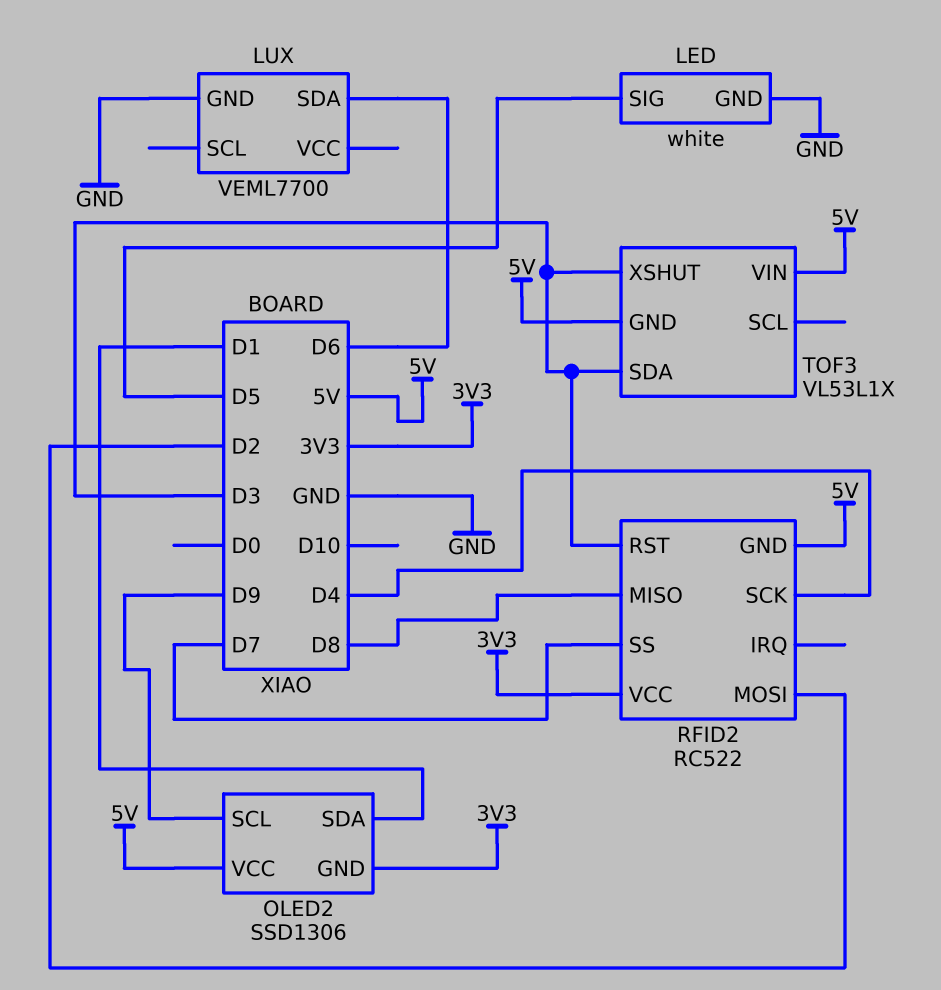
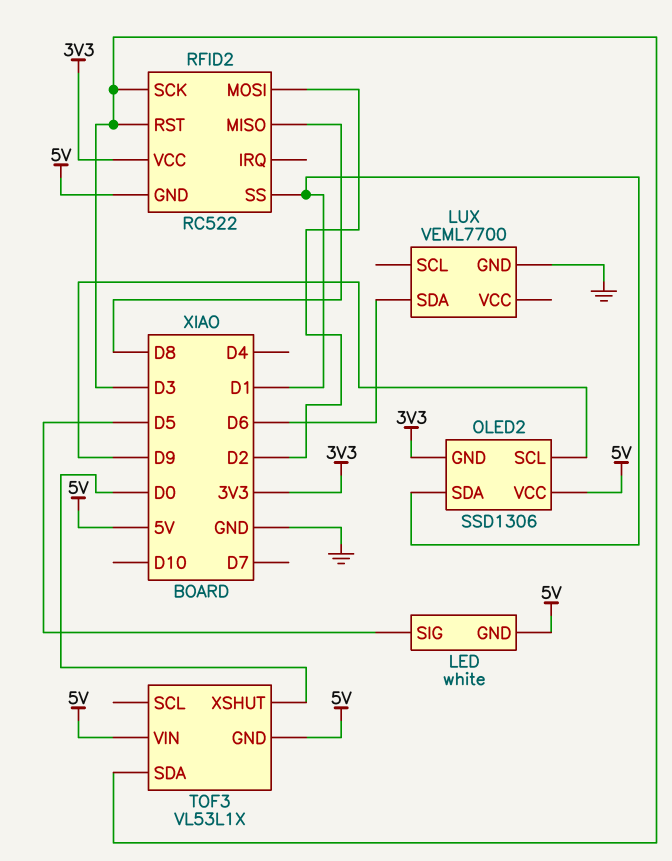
LED pin GND: GND -> 5V
RFID2 pin SCK: D4 -> D3
RFID2 pin SS: D7 -> D1
TOF3 pin XSHUT: D3 -> D0

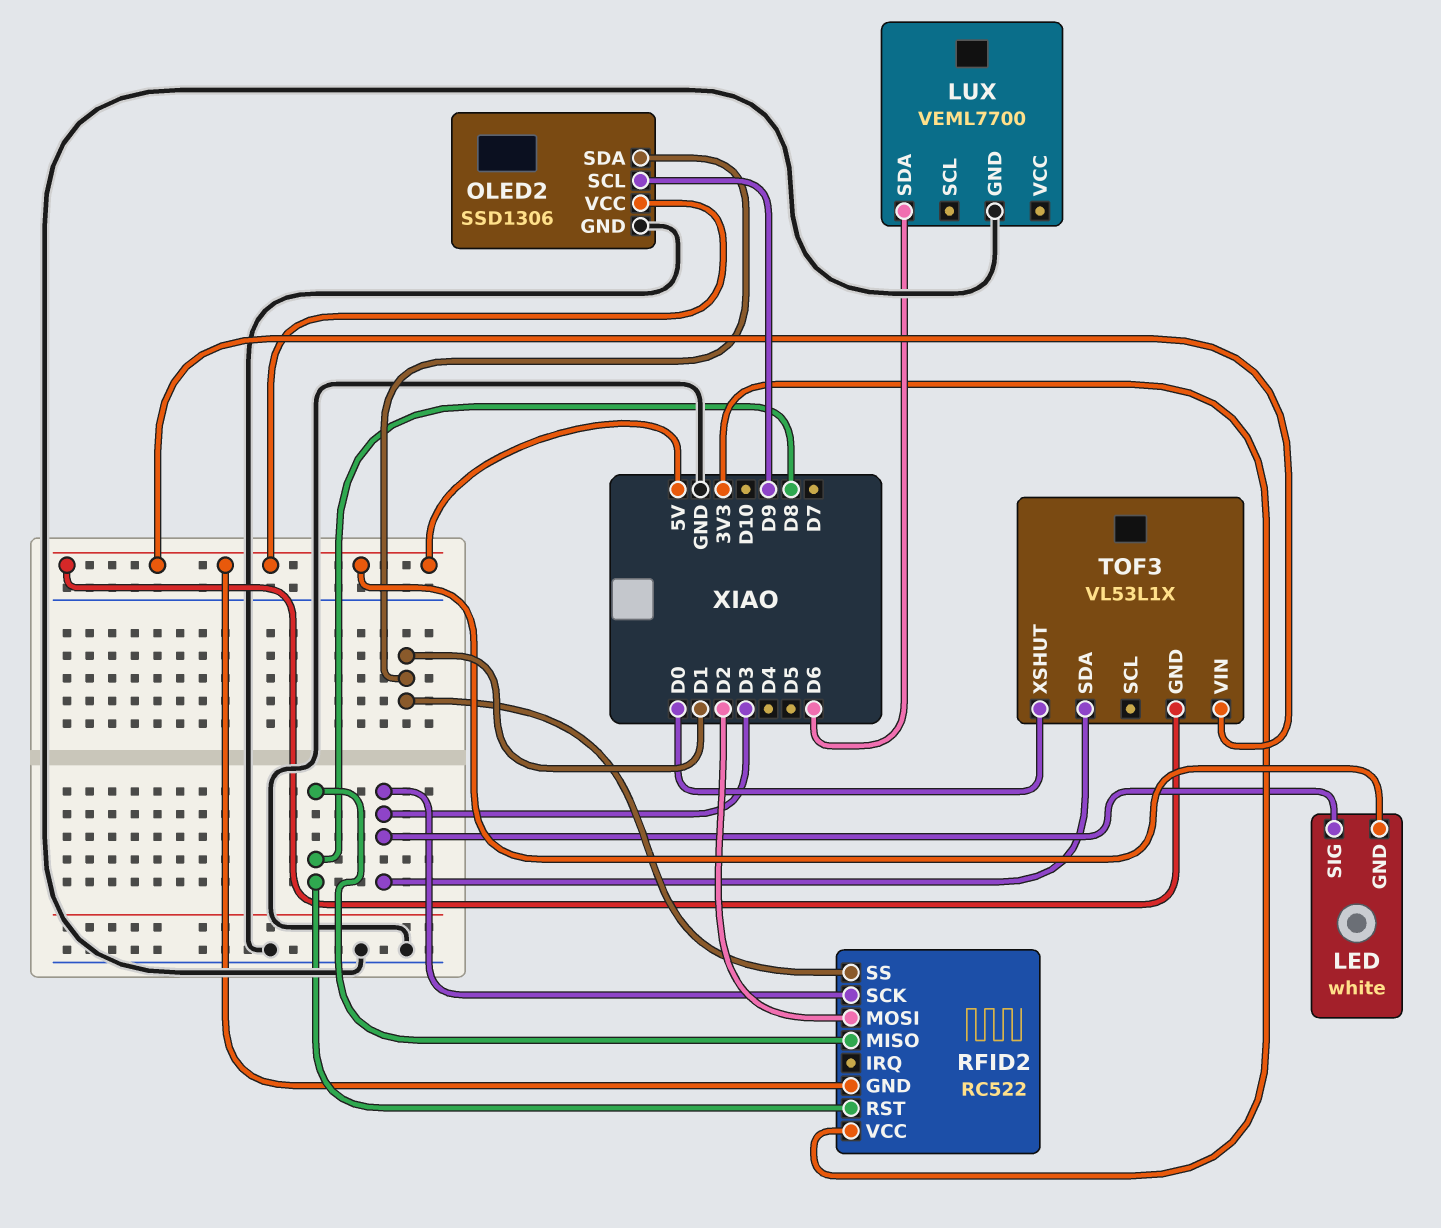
LED pin SIG: D5 -> D3
OLED2 pin GND: 3V3 -> GND
RFID2 pin RST: D3 -> D8

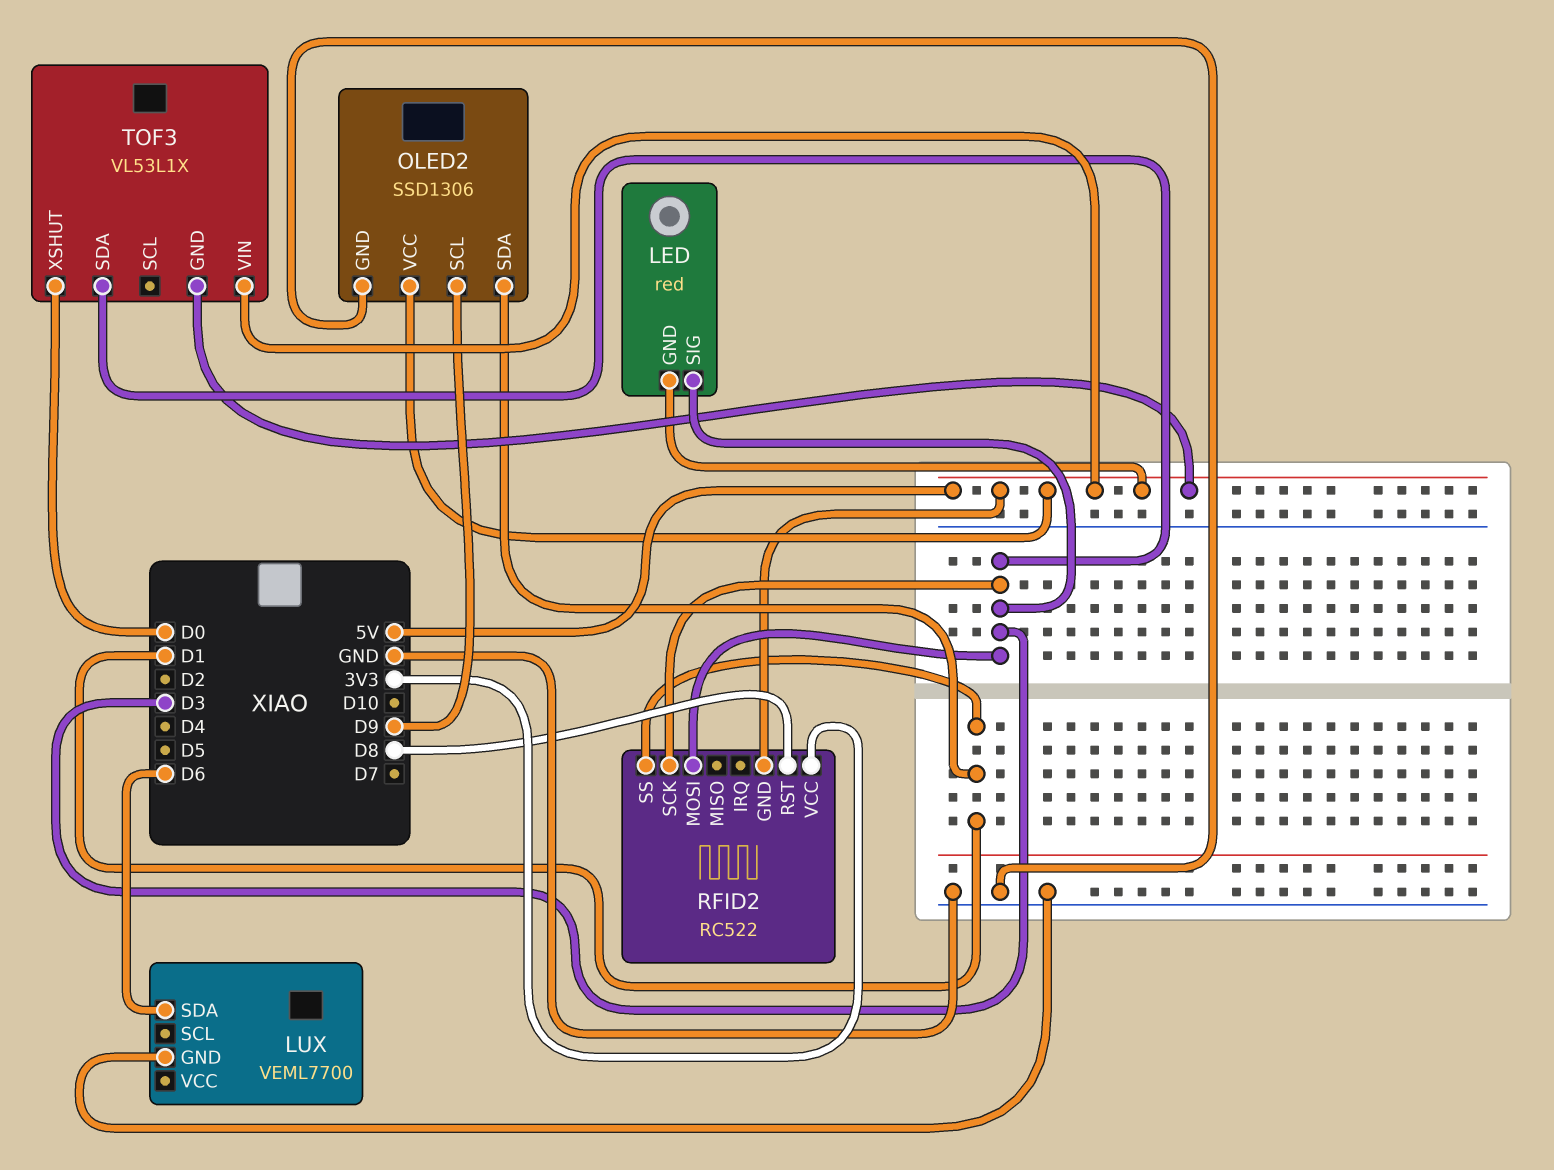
LED: white -> red
RFID2 pin MISO: D8 -> none
RFID2 pin MOSI: D2 -> D3

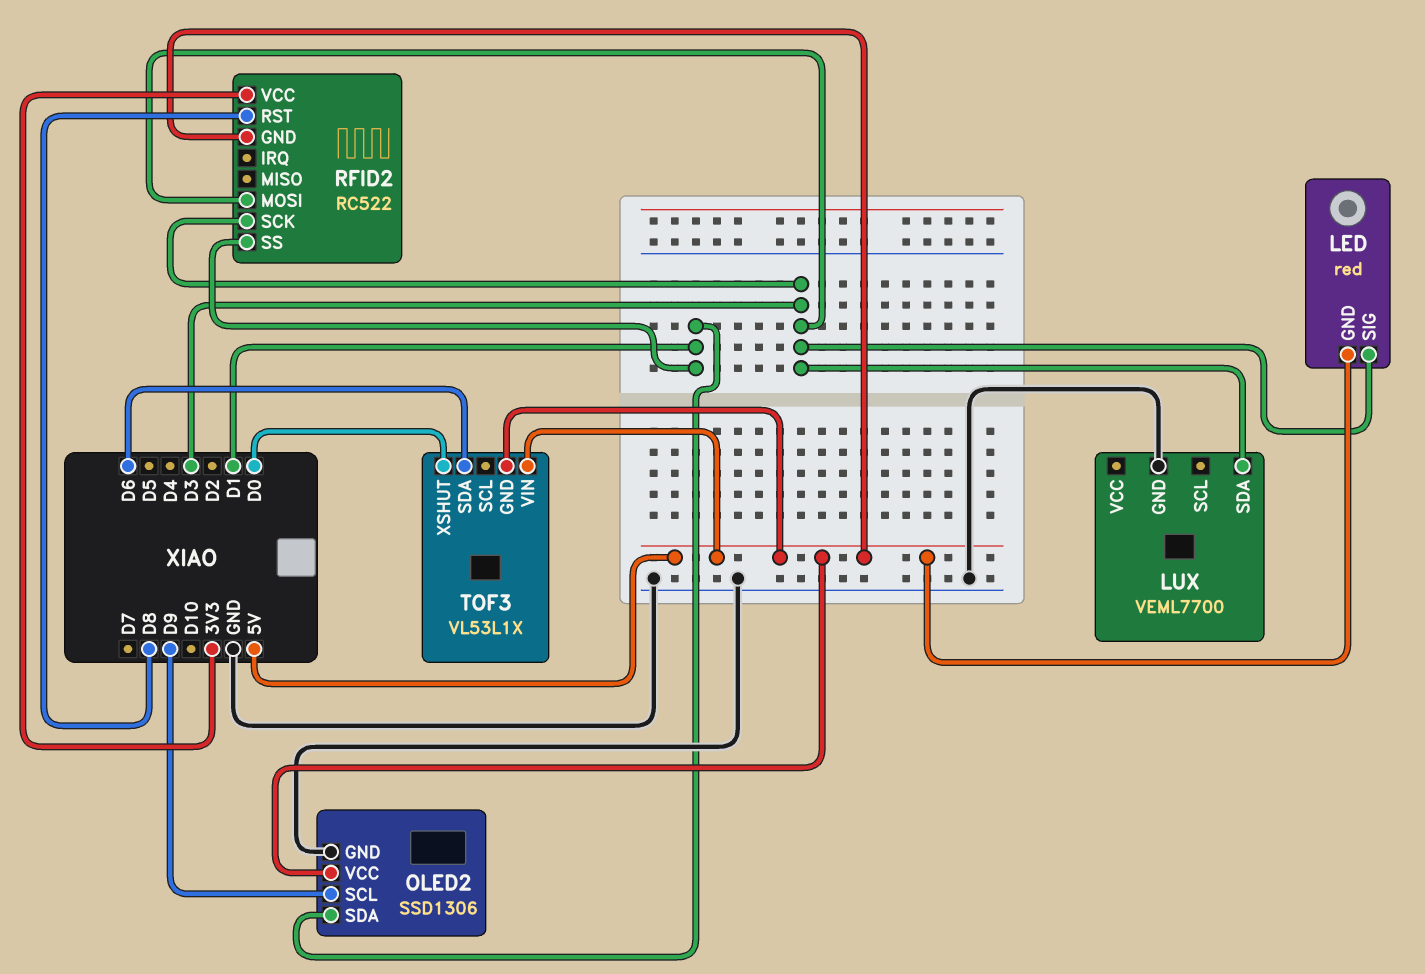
LUX pin SDA: D6 -> D3
TOF3 pin SDA: D3 -> D6

